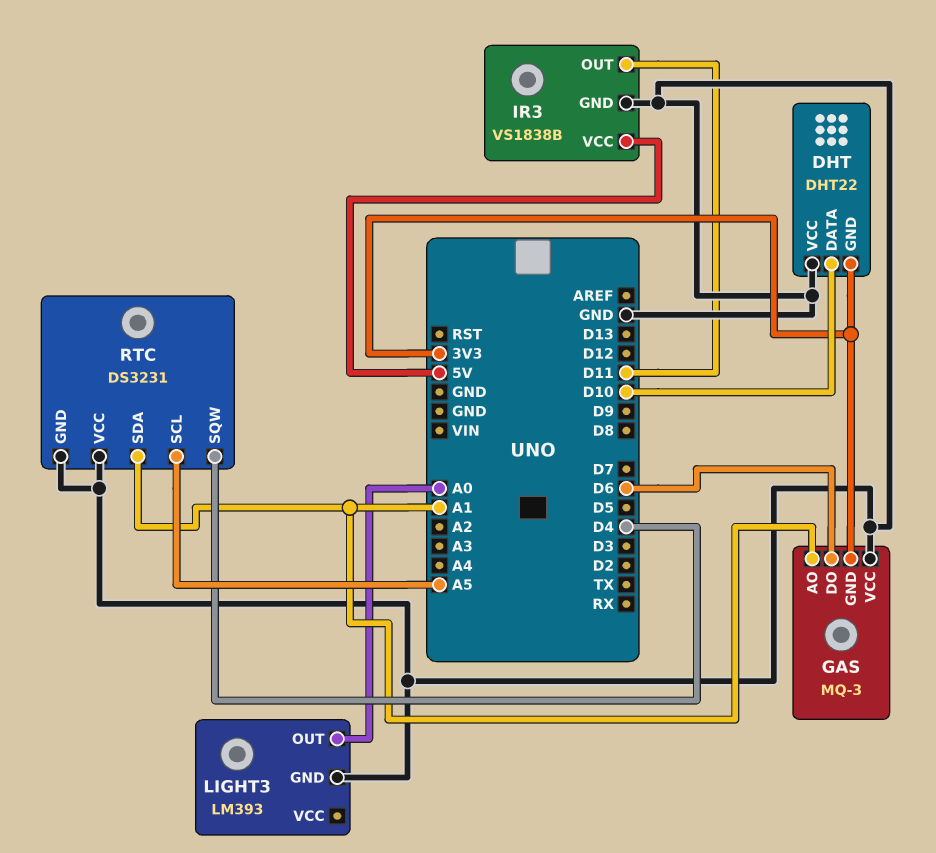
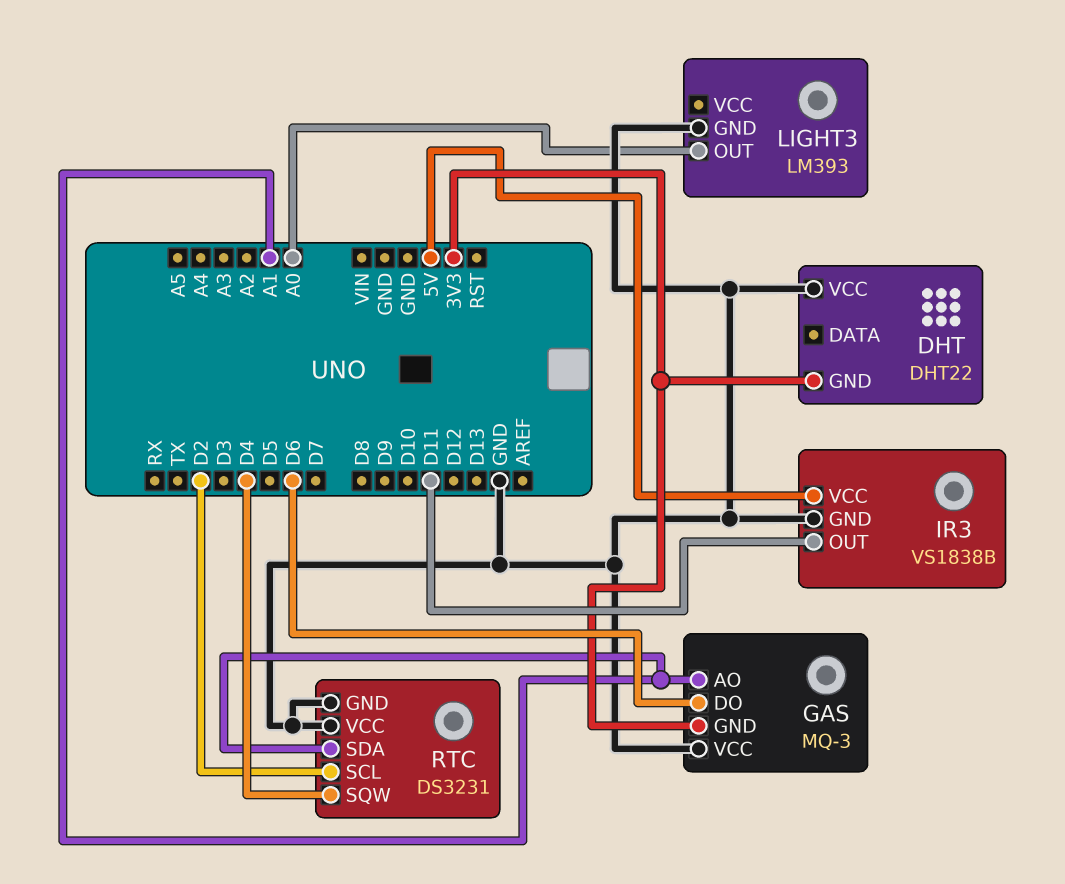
DHT pin DATA: D10 -> none
RTC pin SCL: A5 -> D2

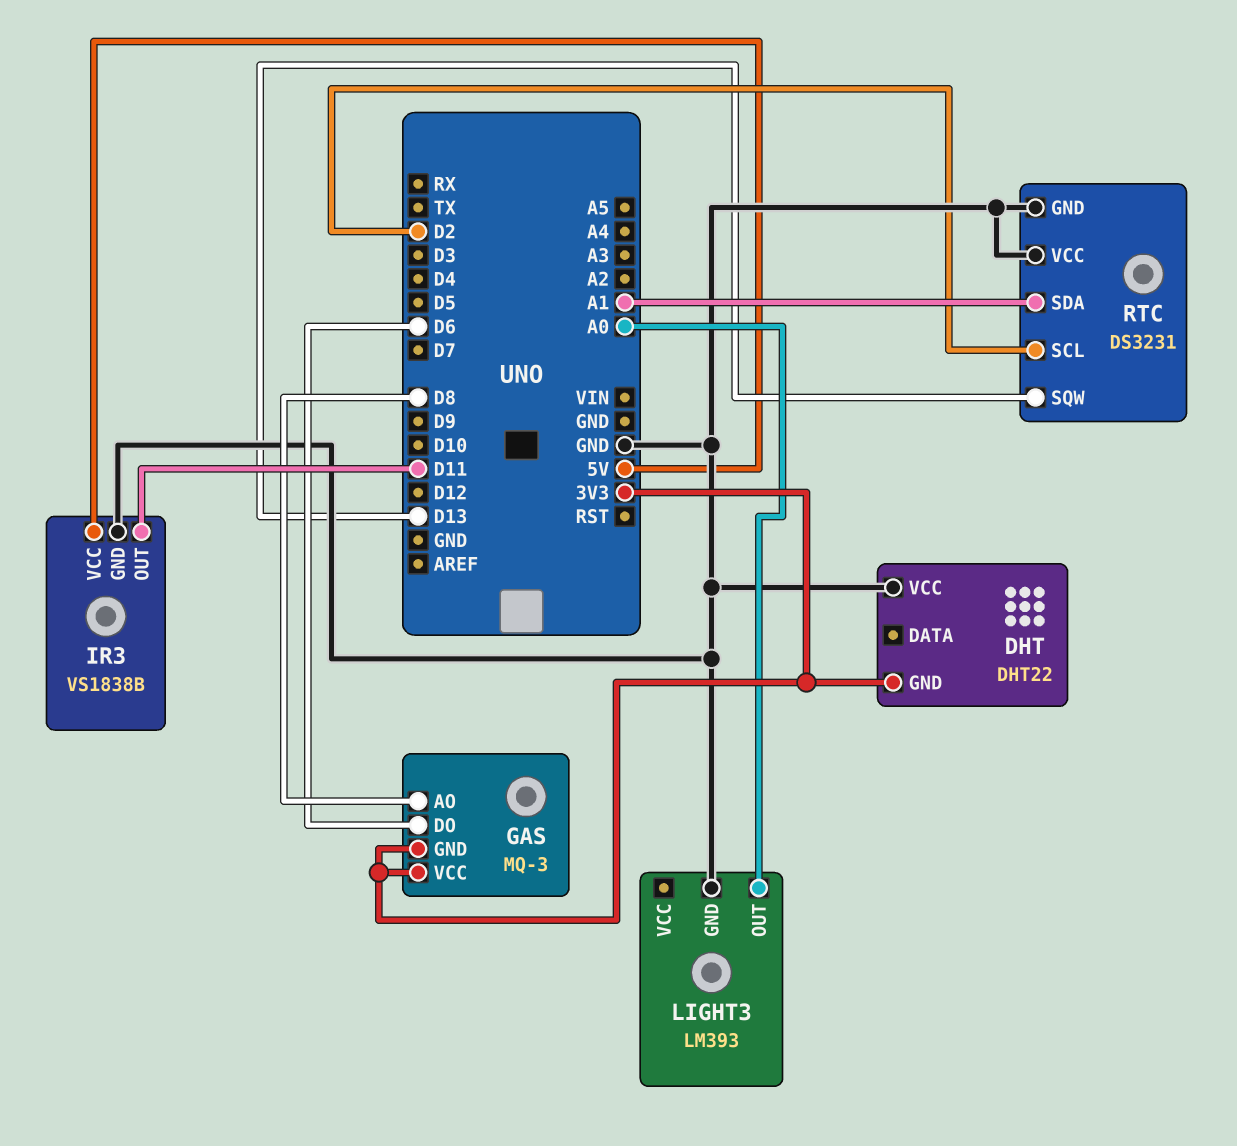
GAS pin AO: A1 -> D8
GAS pin VCC: GND -> 3V3
RTC pin SQW: D4 -> D13

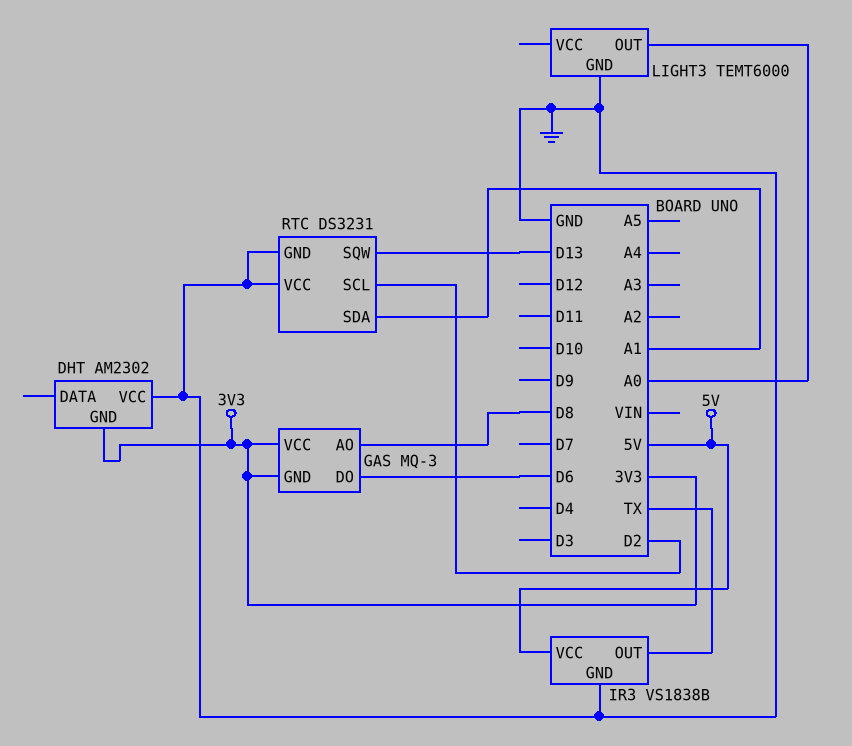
DHT: DHT22 -> AM2302
IR3 pin OUT: D11 -> TX
LIGHT3: LM393 -> TEMT6000

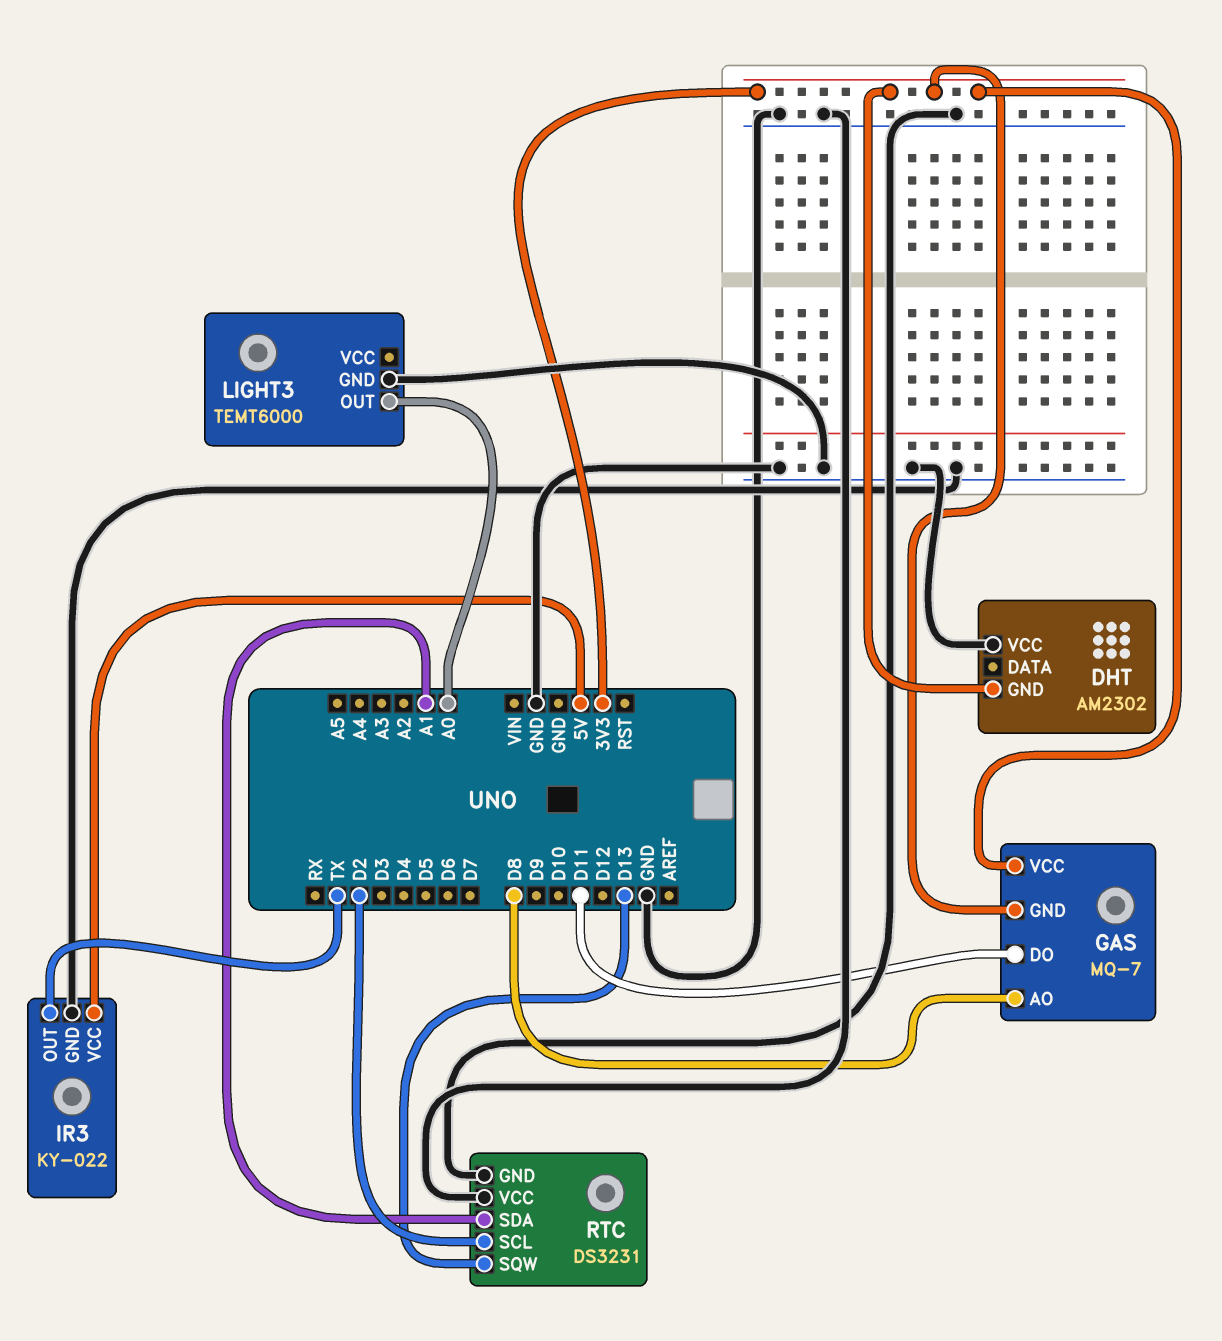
GAS: MQ-3 -> MQ-7
GAS pin DO: D6 -> D11
IR3: VS1838B -> KY-022

